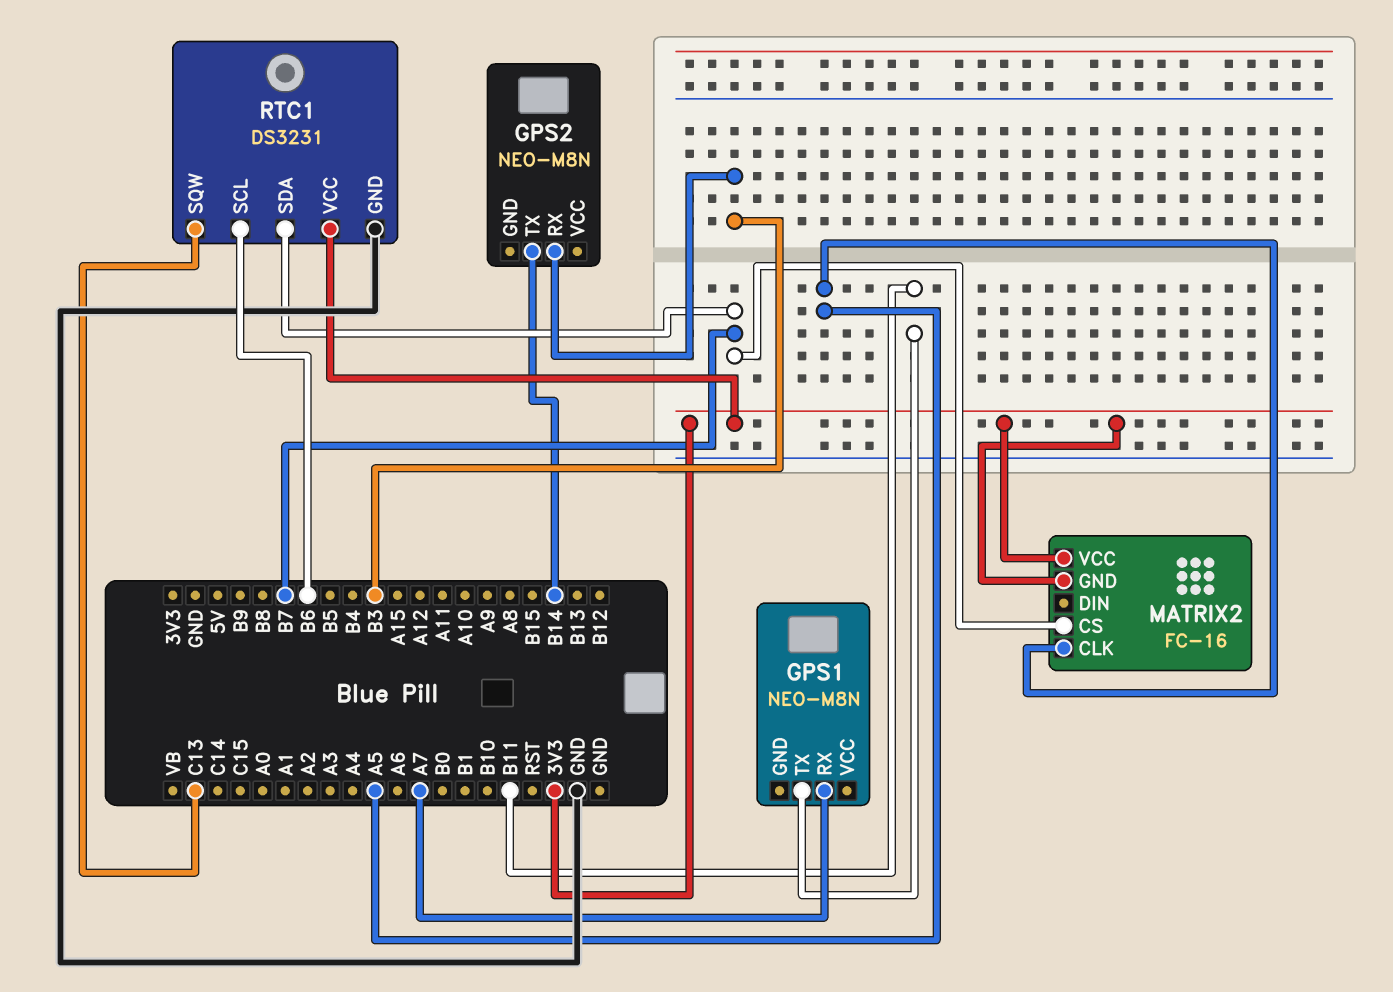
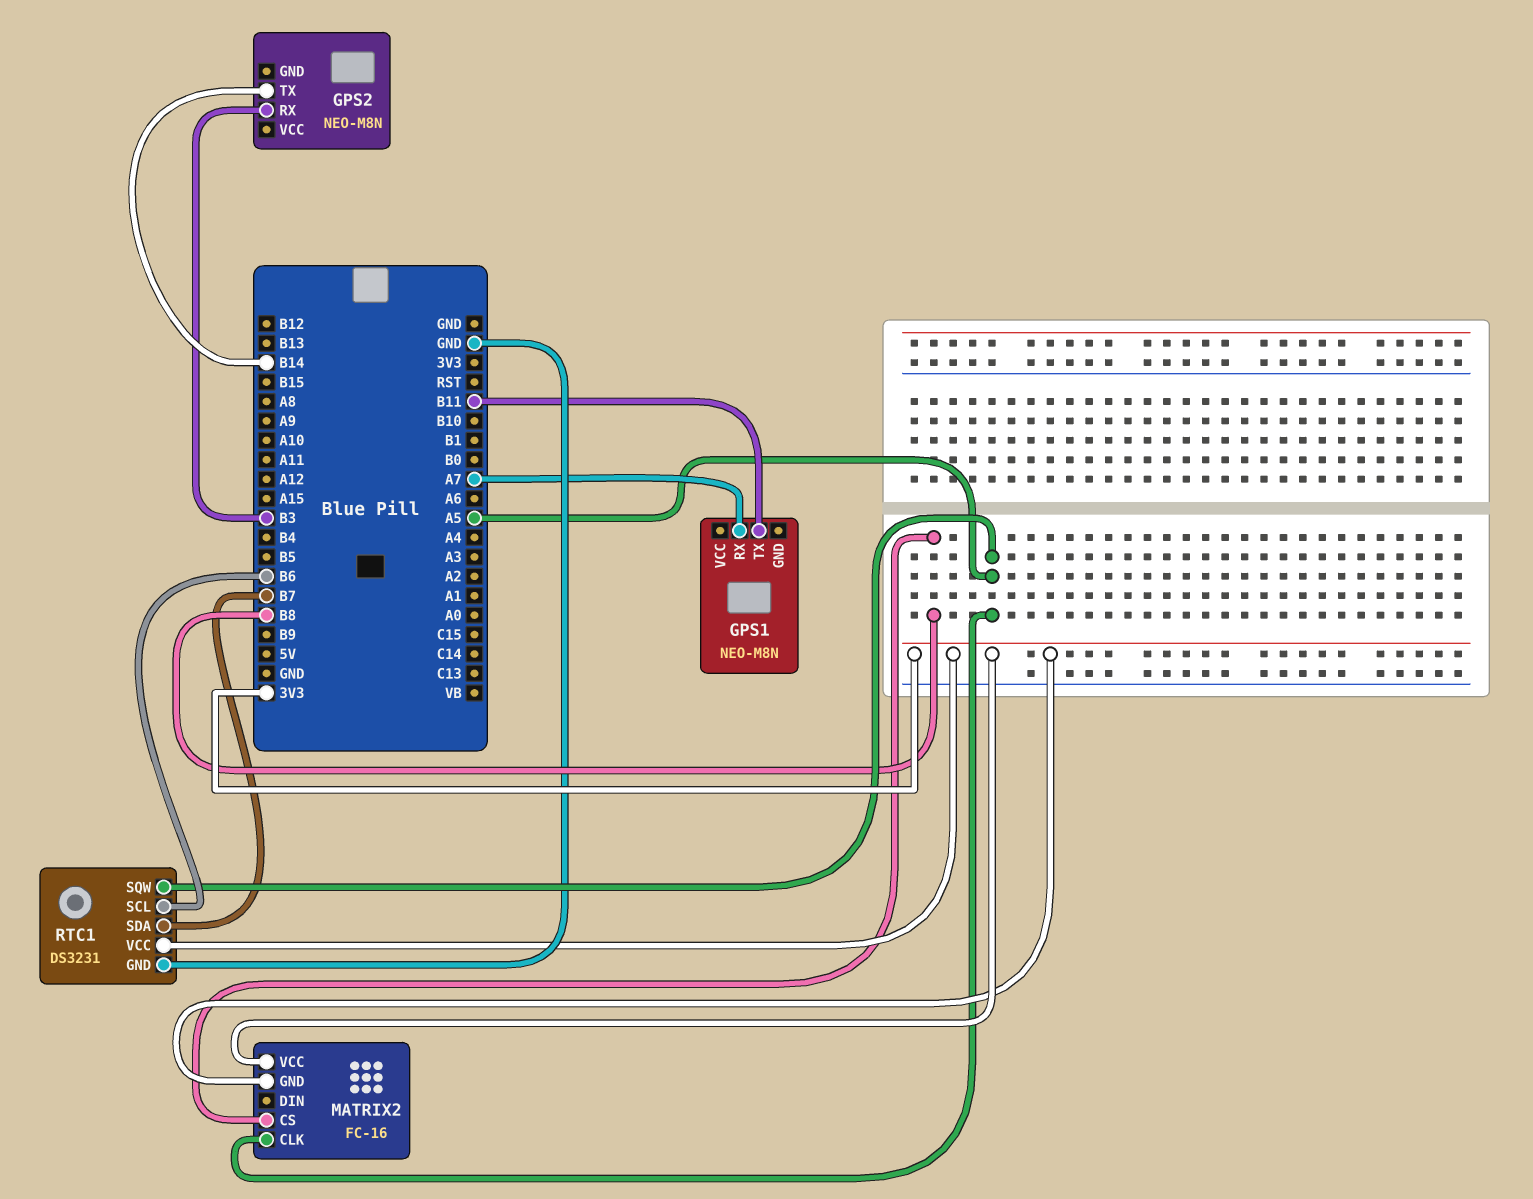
MATRIX2 pin CS: B7 -> B8
RTC1 pin SQW: C13 -> A5

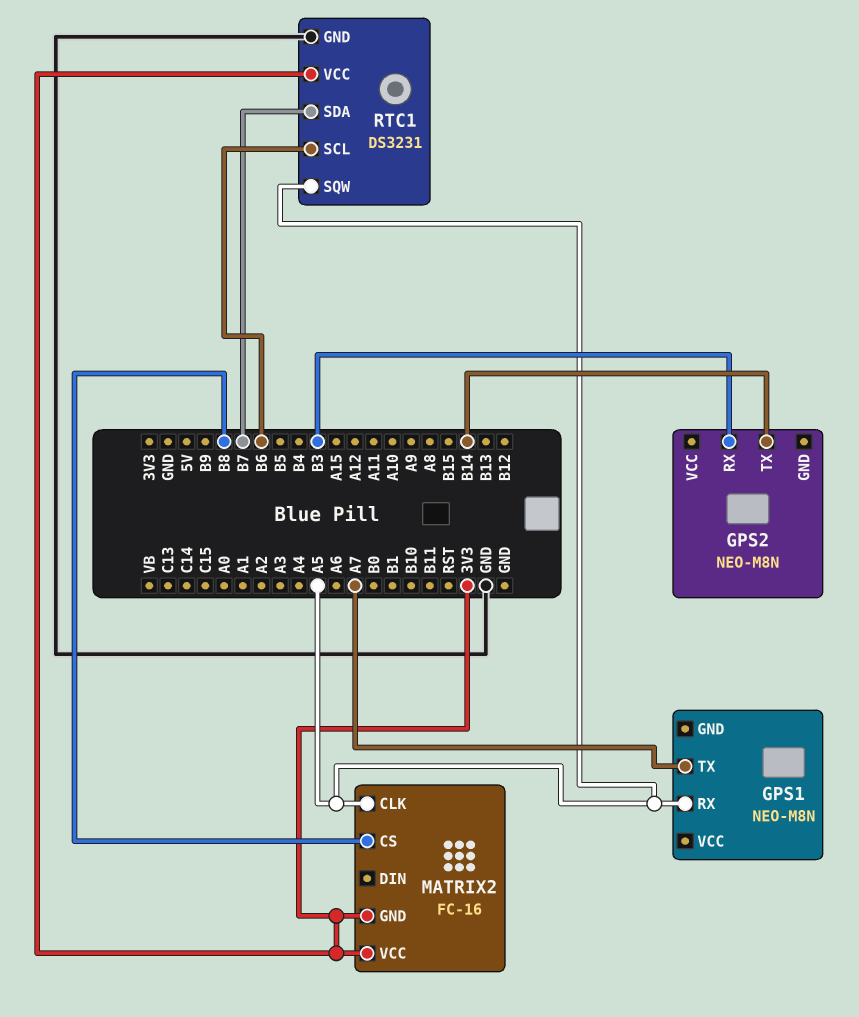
GPS1 pin RX: A7 -> A5
GPS1 pin TX: B11 -> A7

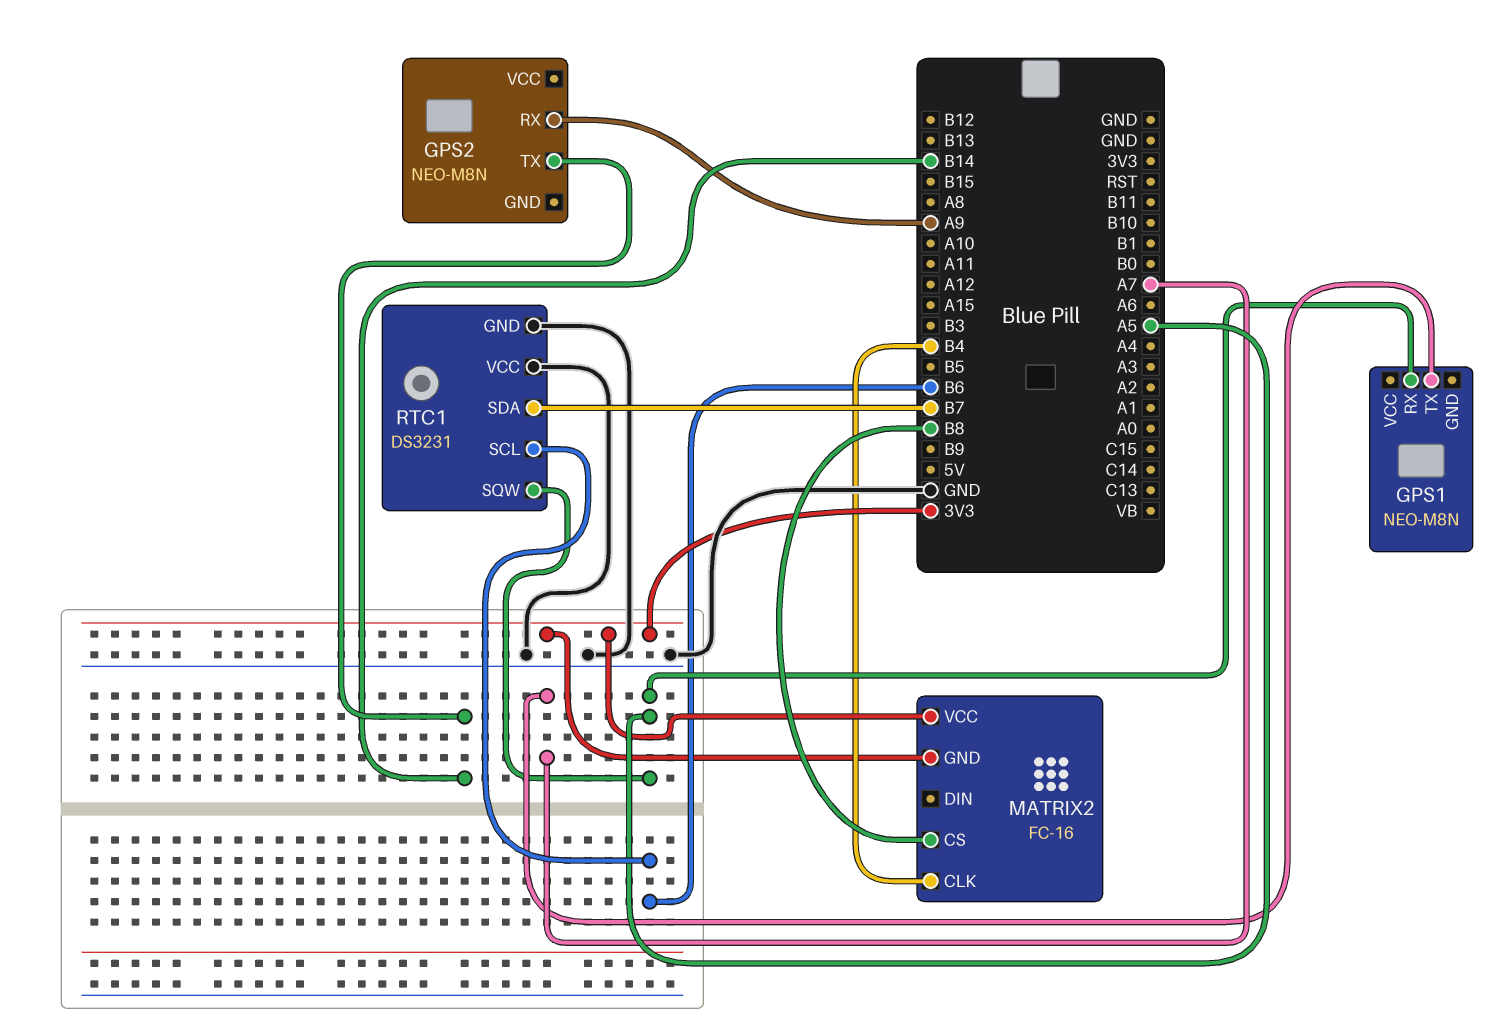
GPS2 pin RX: B3 -> A9
MATRIX2 pin CLK: A5 -> B4
RTC1 pin VCC: 3V3 -> GND

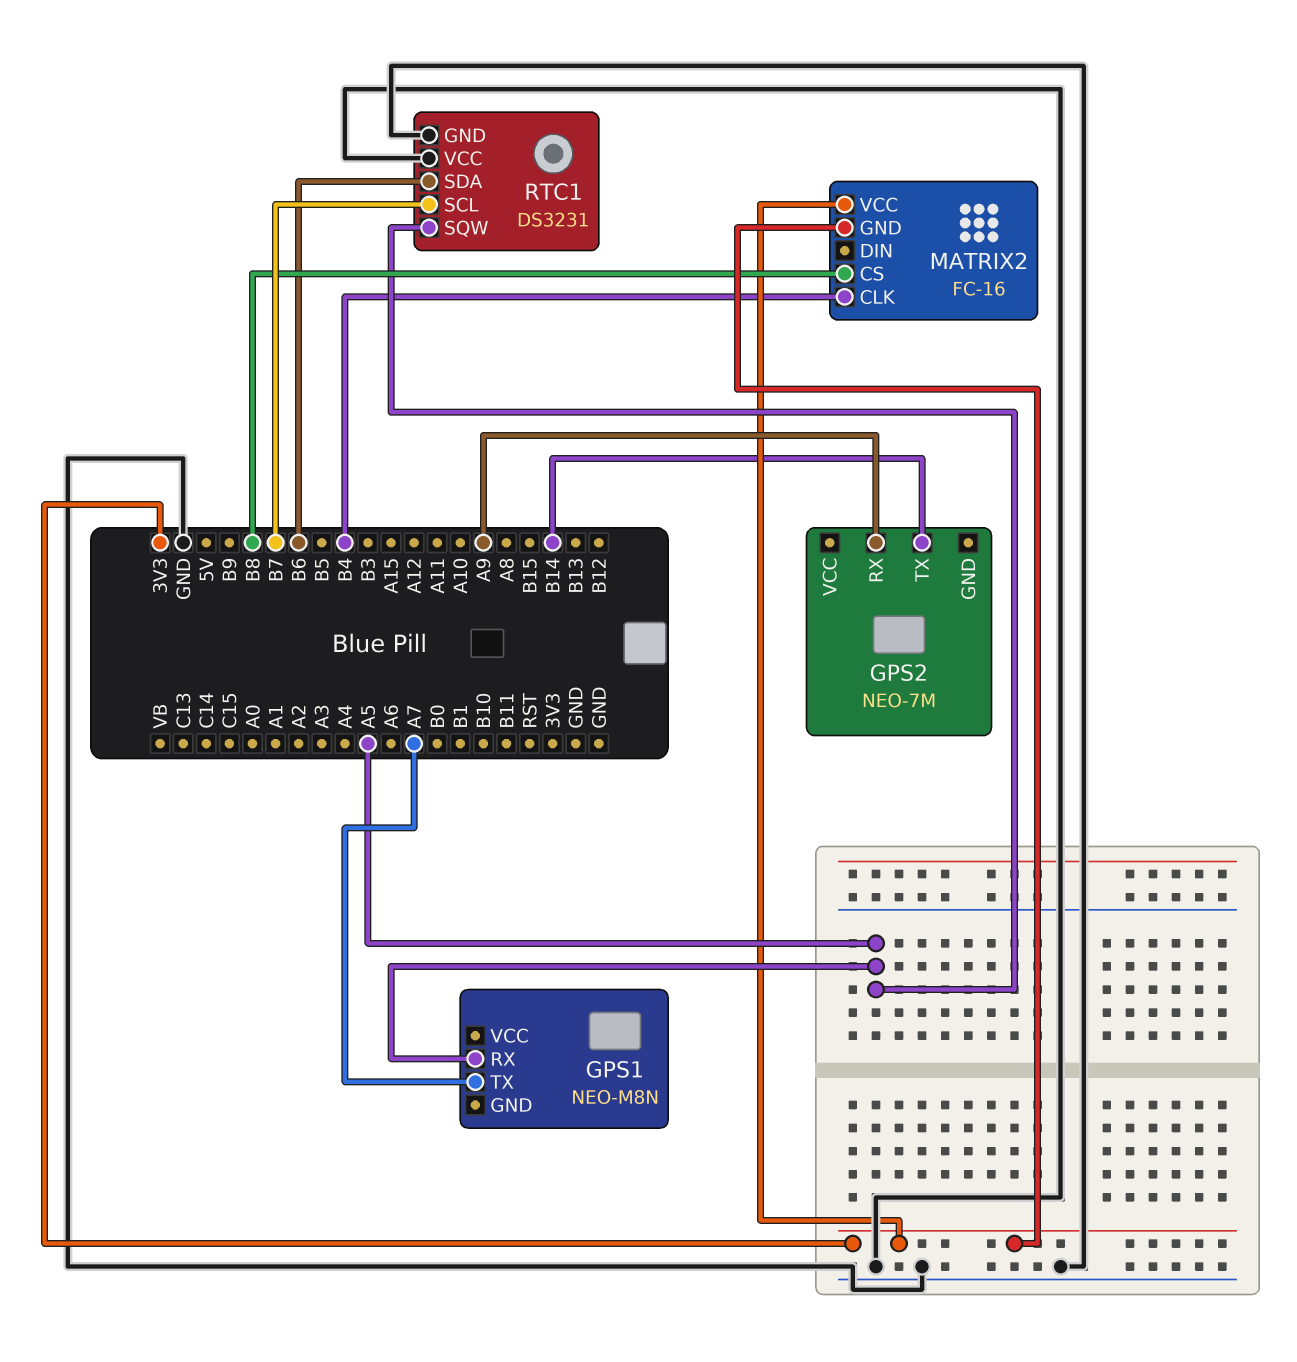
GPS2: NEO-M8N -> NEO-7M
RTC1 pin SCL: B6 -> B7
RTC1 pin SDA: B7 -> B6

